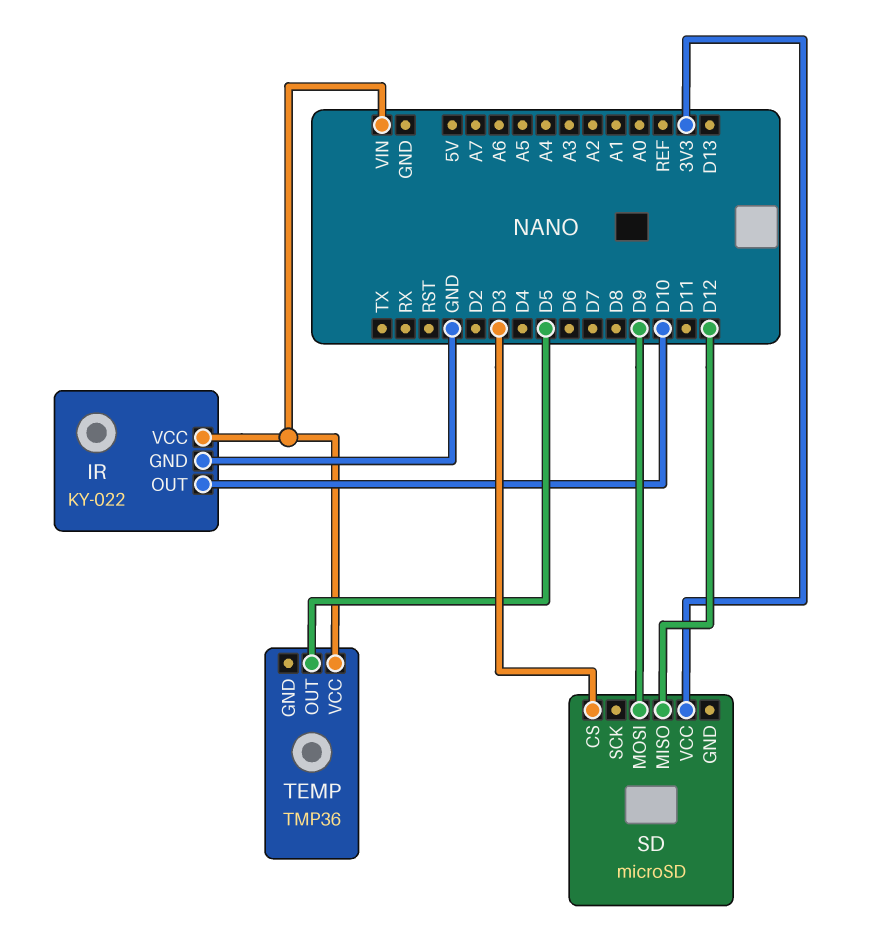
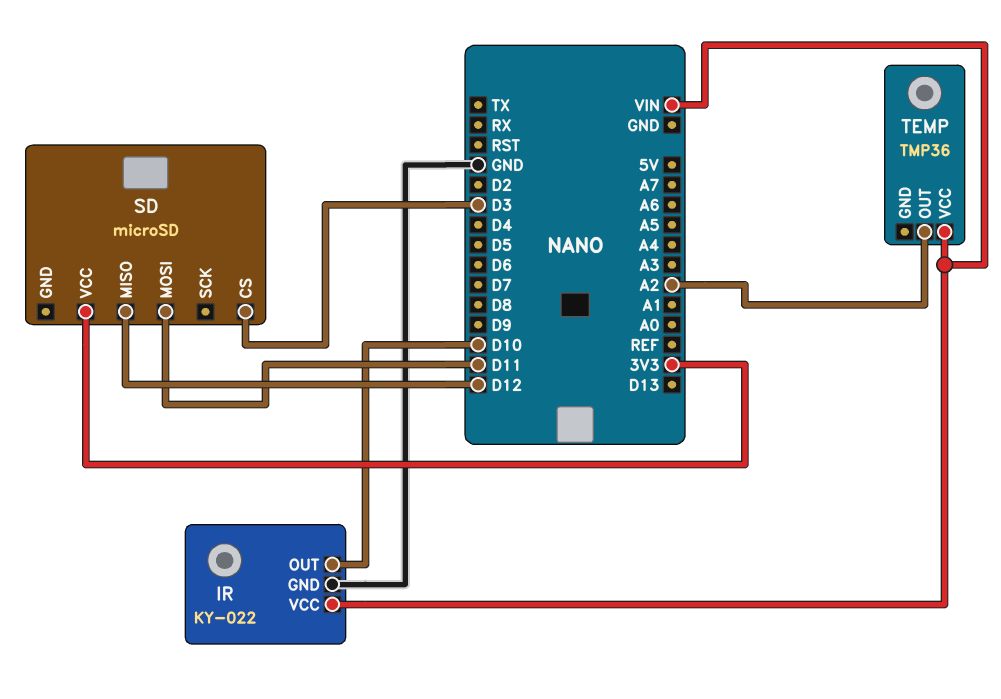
SD pin MOSI: D9 -> D11
TEMP pin OUT: D5 -> A2

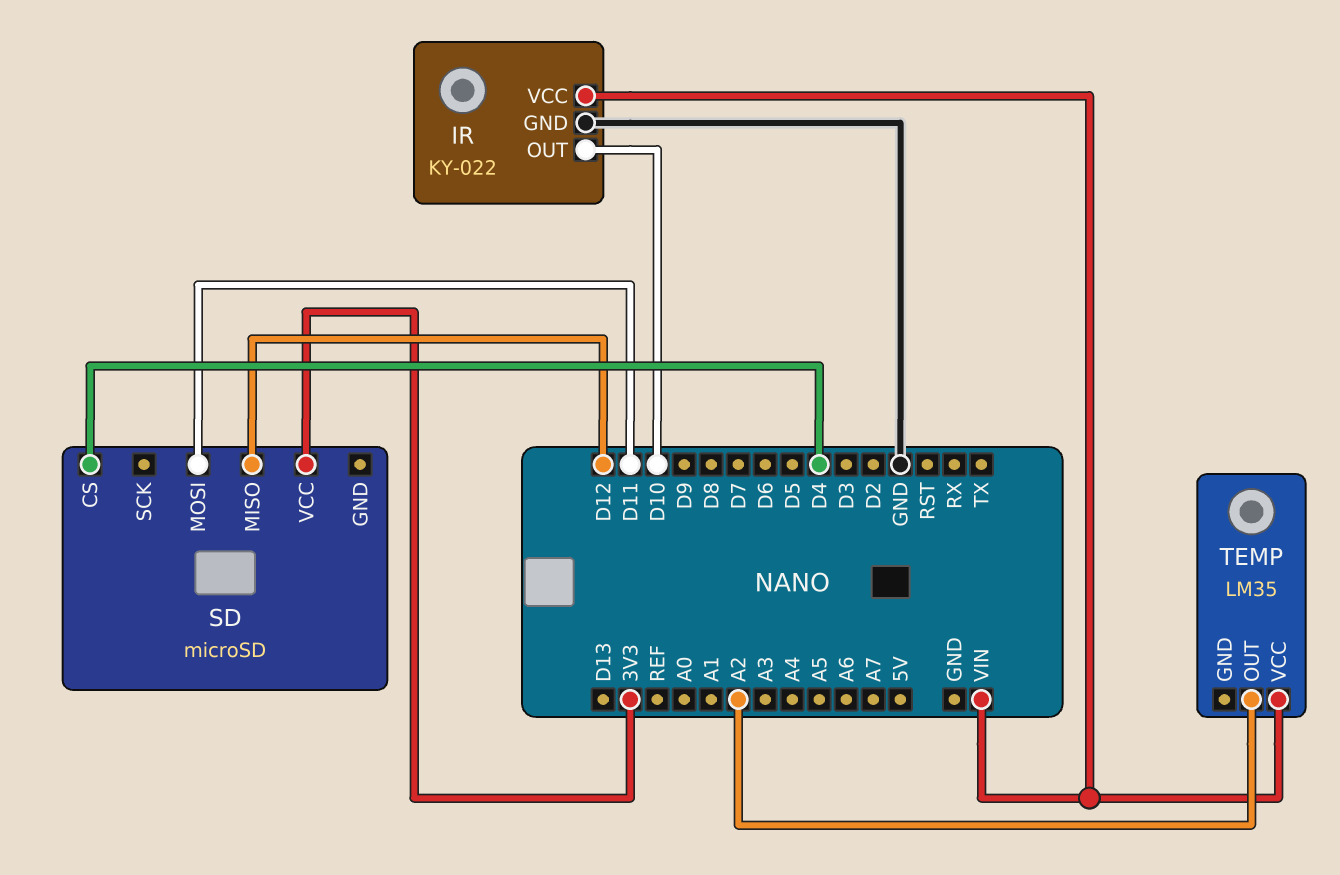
SD pin CS: D3 -> D4
TEMP: TMP36 -> LM35

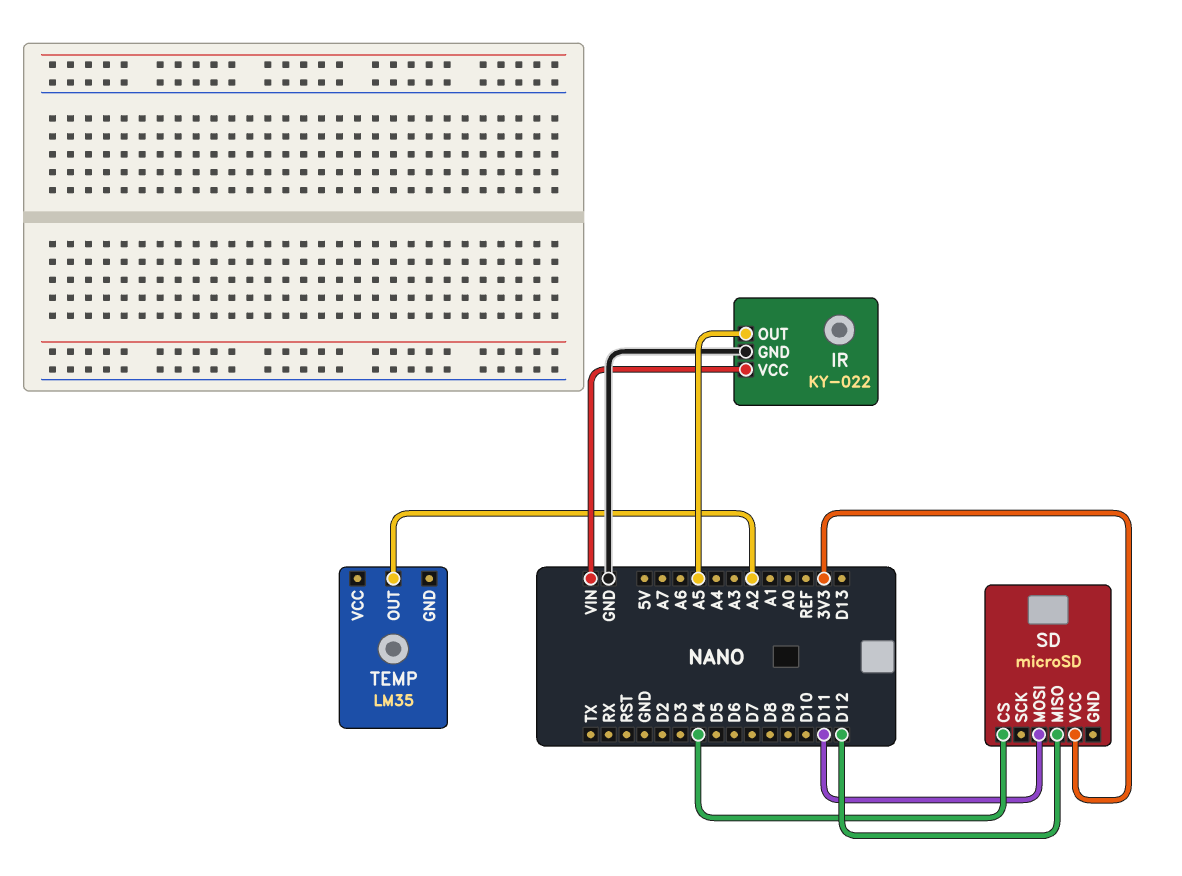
IR pin OUT: D10 -> A5
TEMP pin VCC: VIN -> none

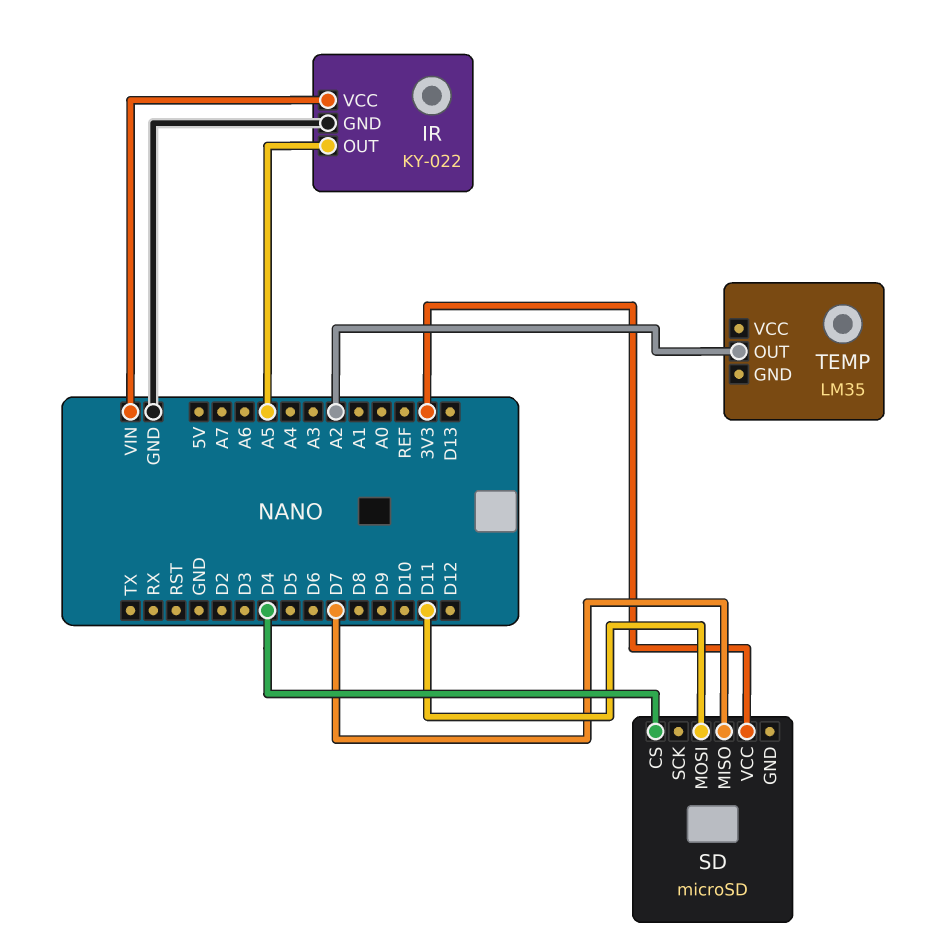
SD pin MISO: D12 -> D7

